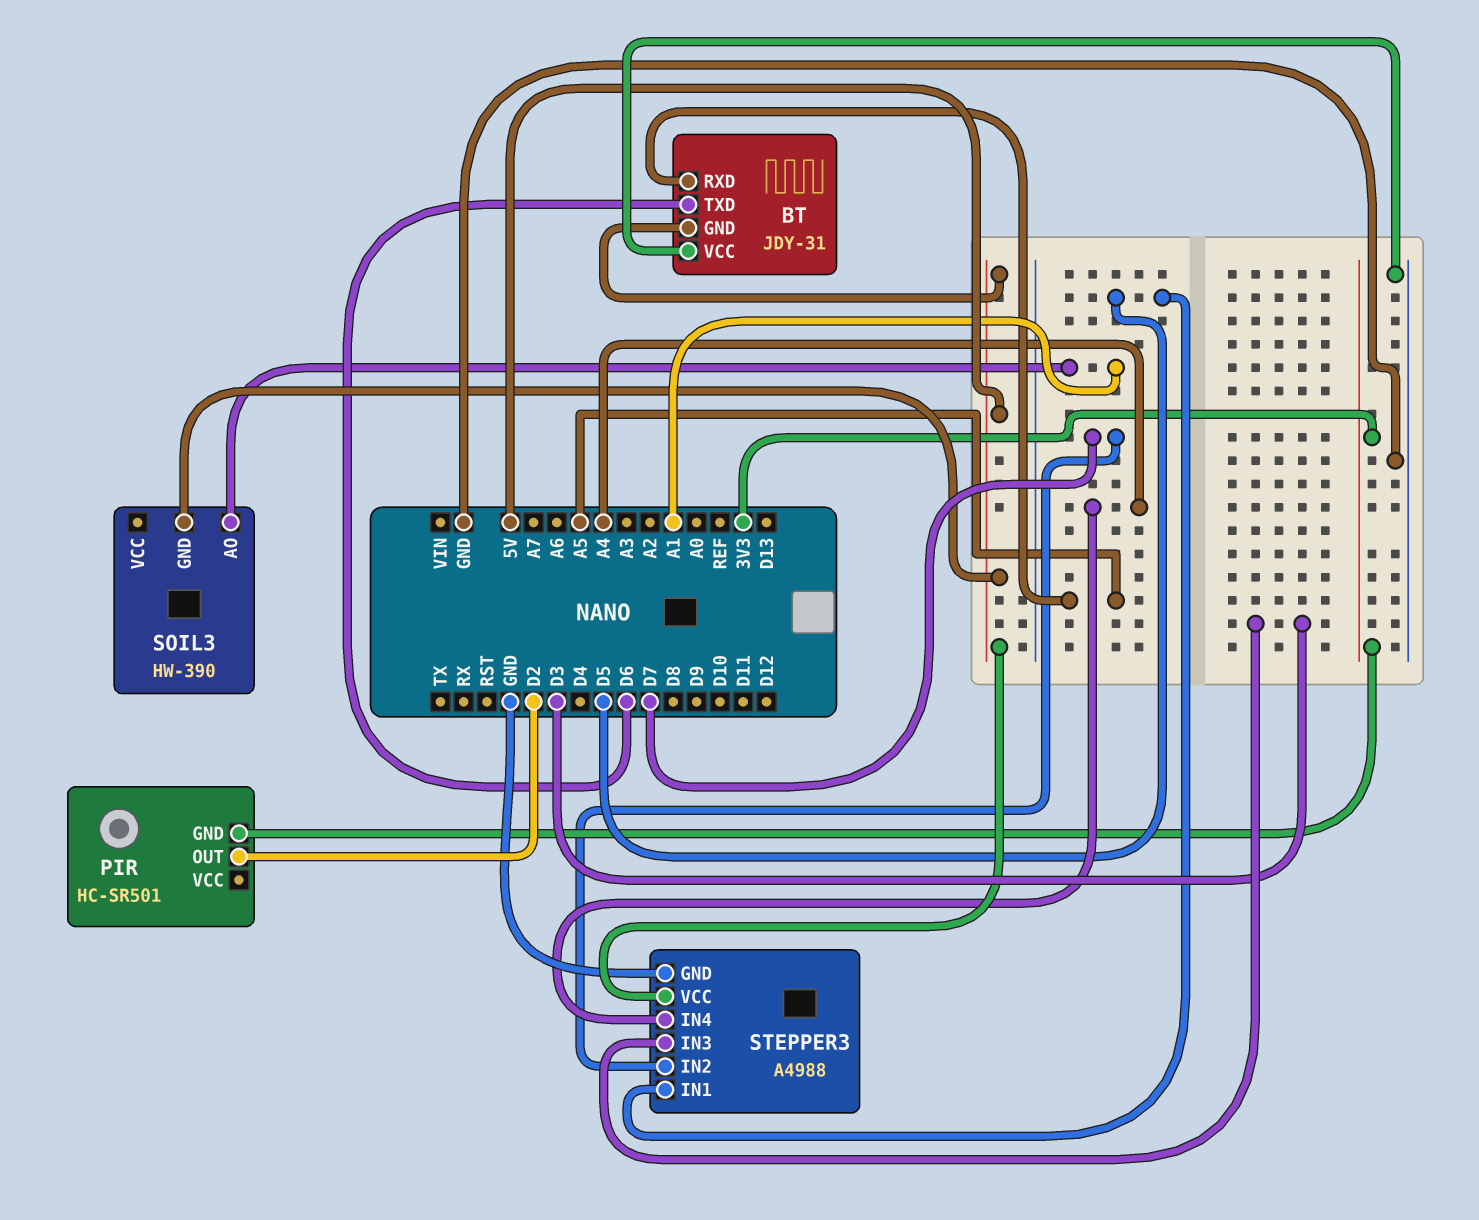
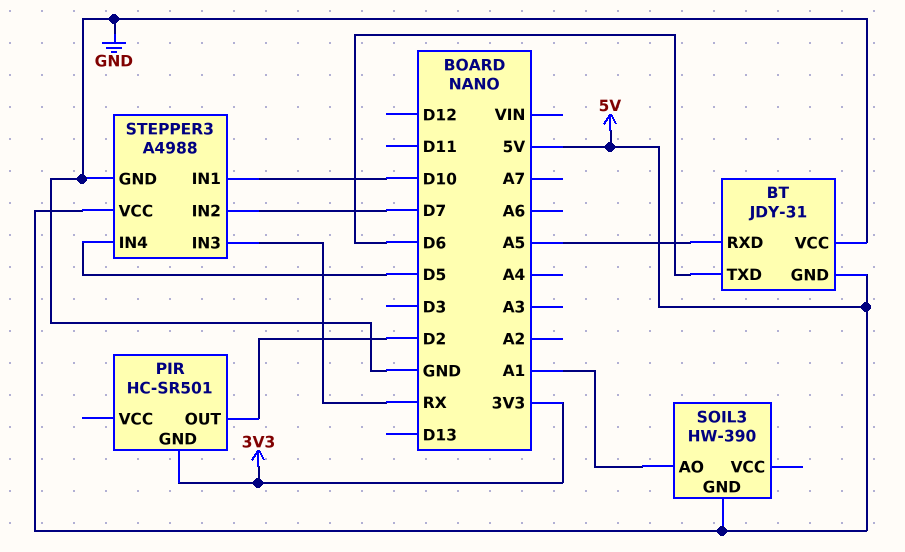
STEPPER3 pin IN1: D5 -> D10
STEPPER3 pin IN3: D3 -> RX
STEPPER3 pin IN4: A4 -> D5

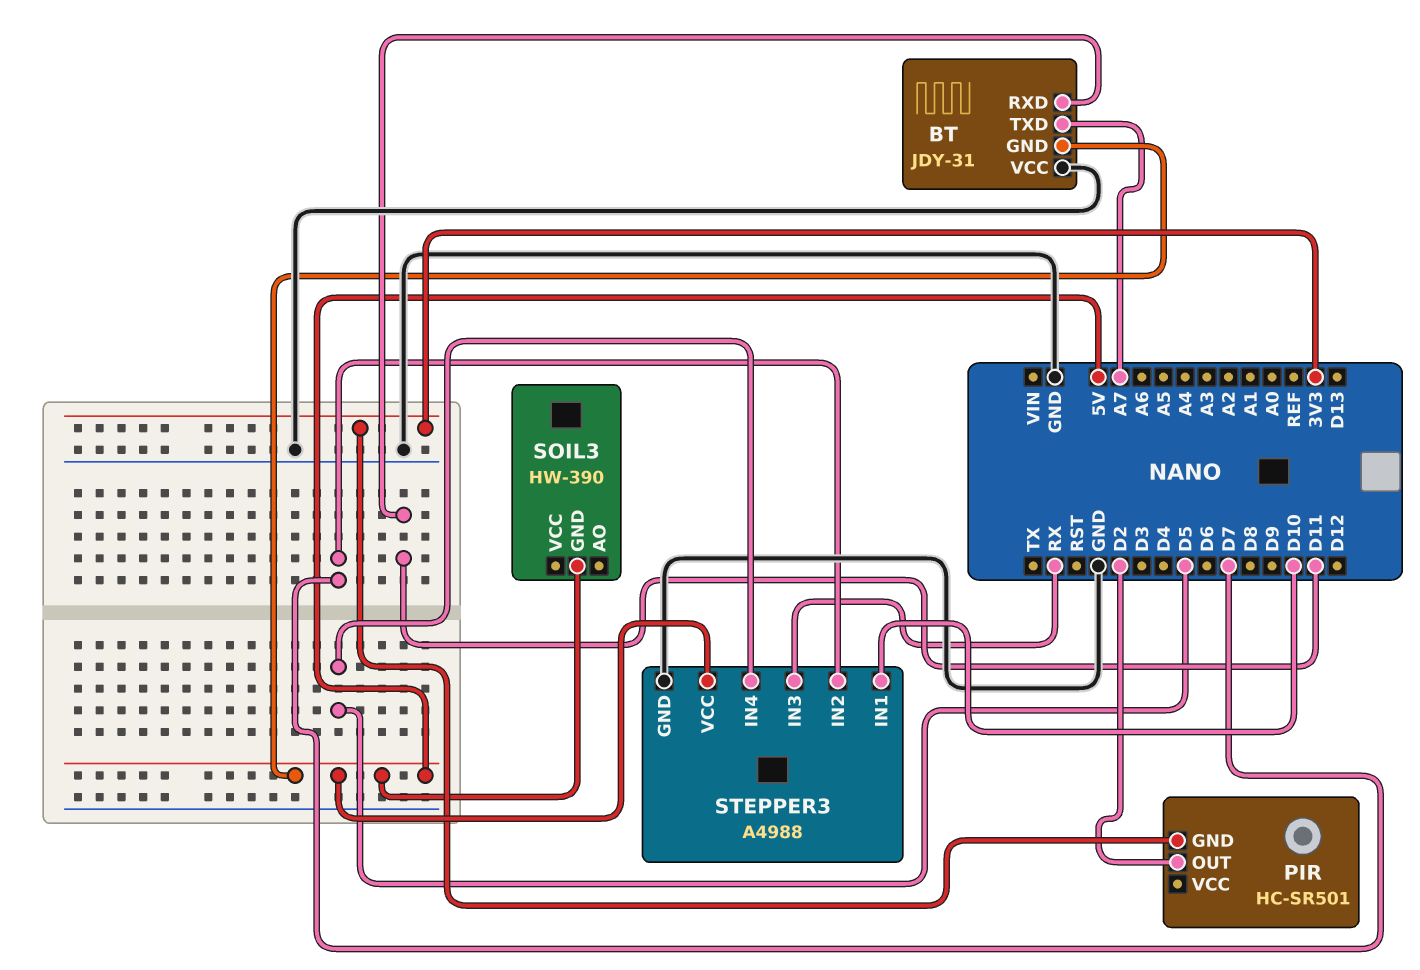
BT pin RXD: A5 -> D11
BT pin TXD: D6 -> A7
SOIL3 pin AO: A1 -> none

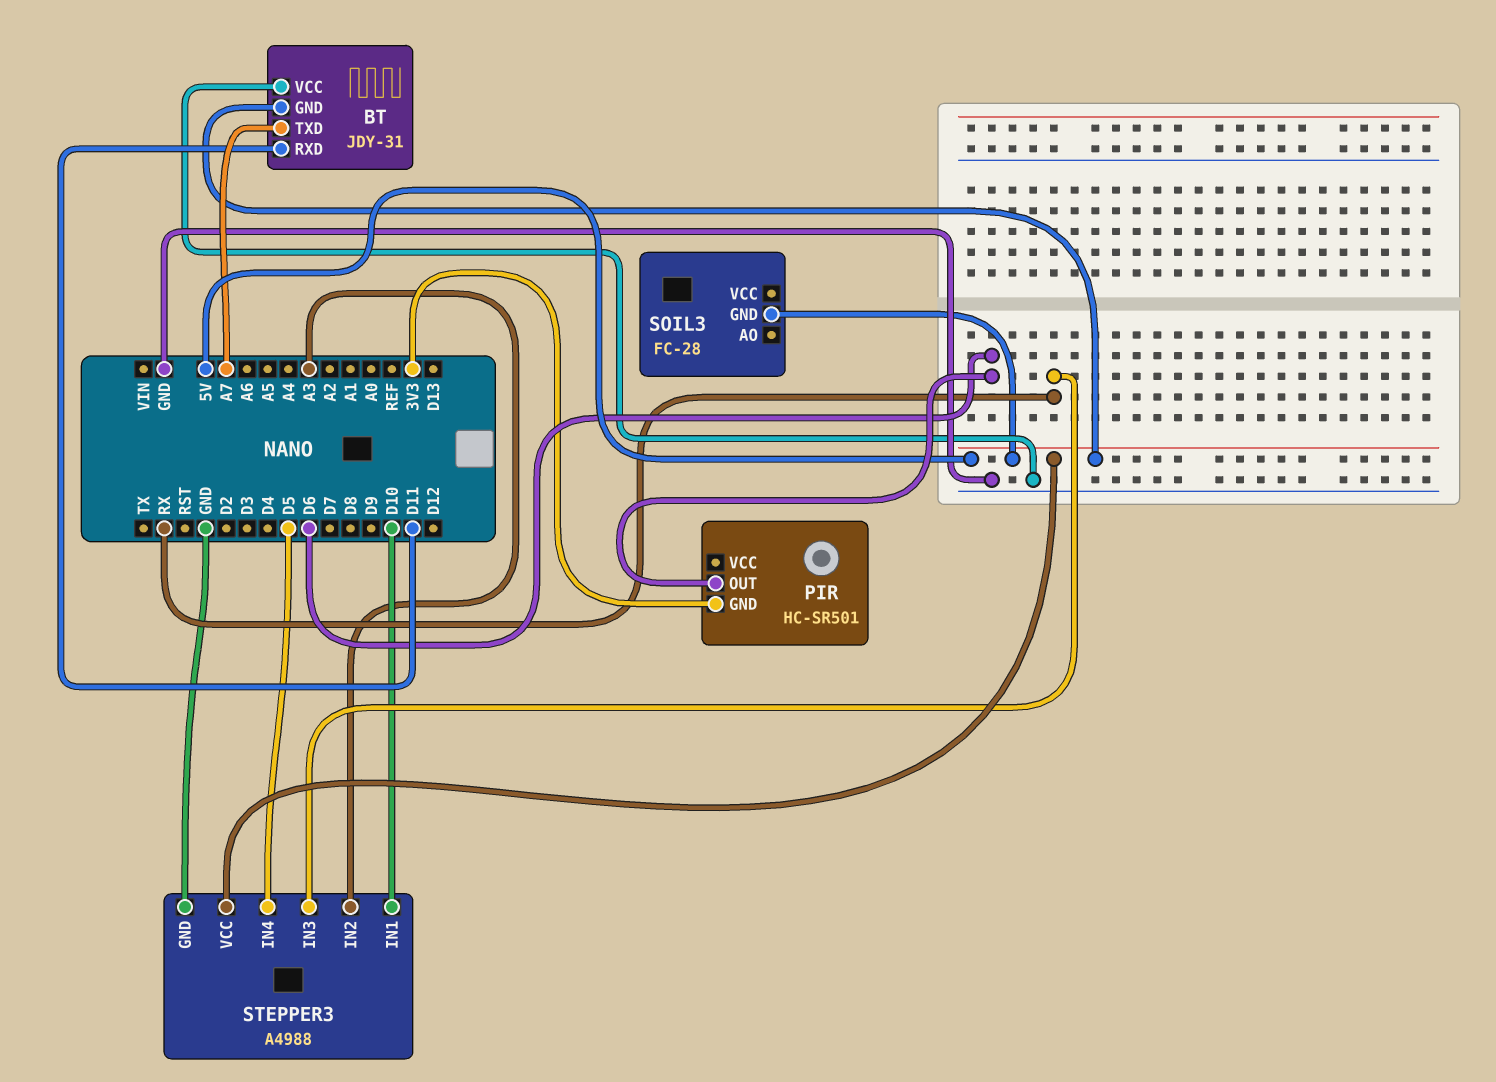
PIR pin OUT: D2 -> D6
SOIL3: HW-390 -> FC-28
STEPPER3 pin IN2: D7 -> A3

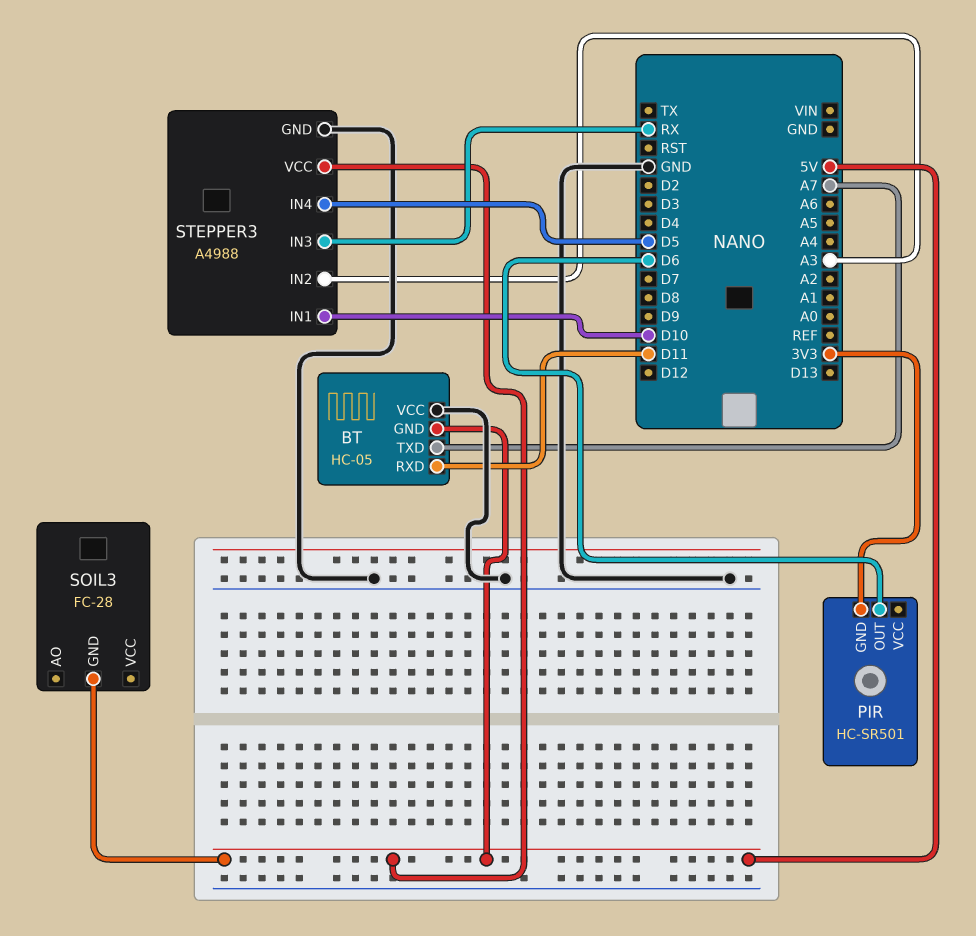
BT: JDY-31 -> HC-05

